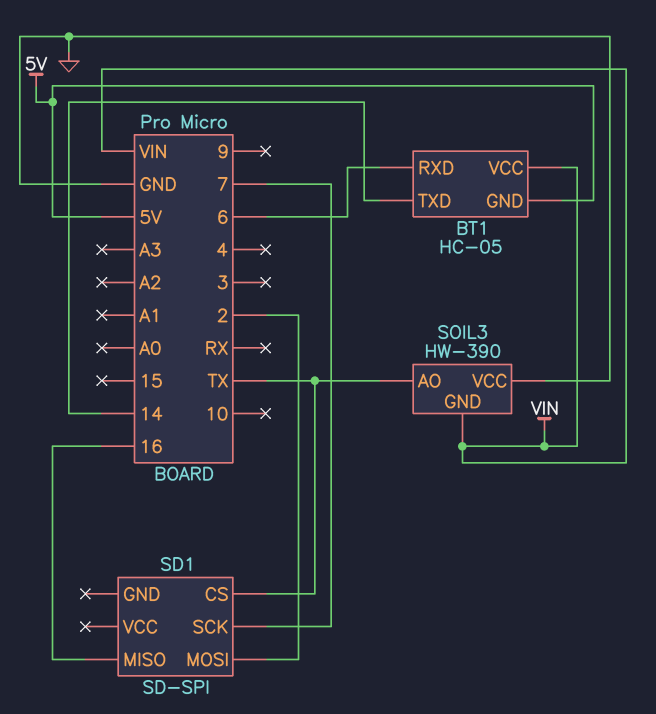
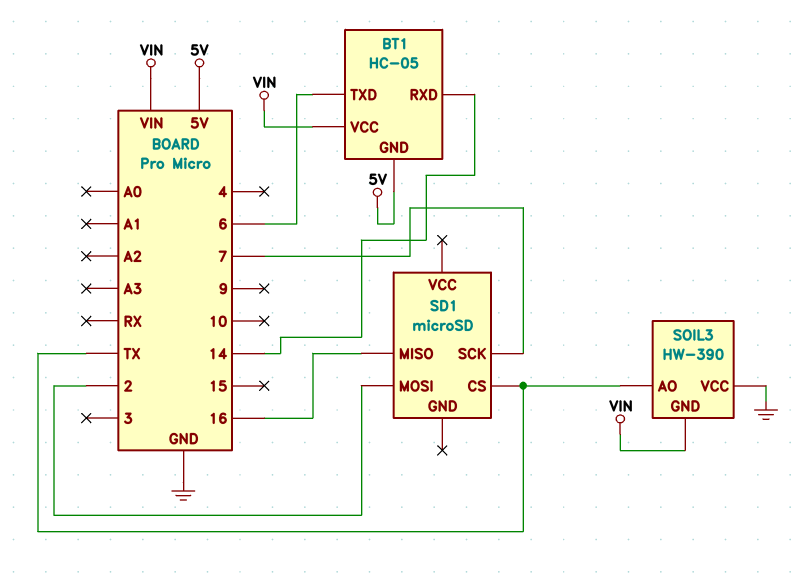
BT1 pin RXD: 6 -> 14
BT1 pin TXD: 14 -> 6
SD1: SD-SPI -> microSD

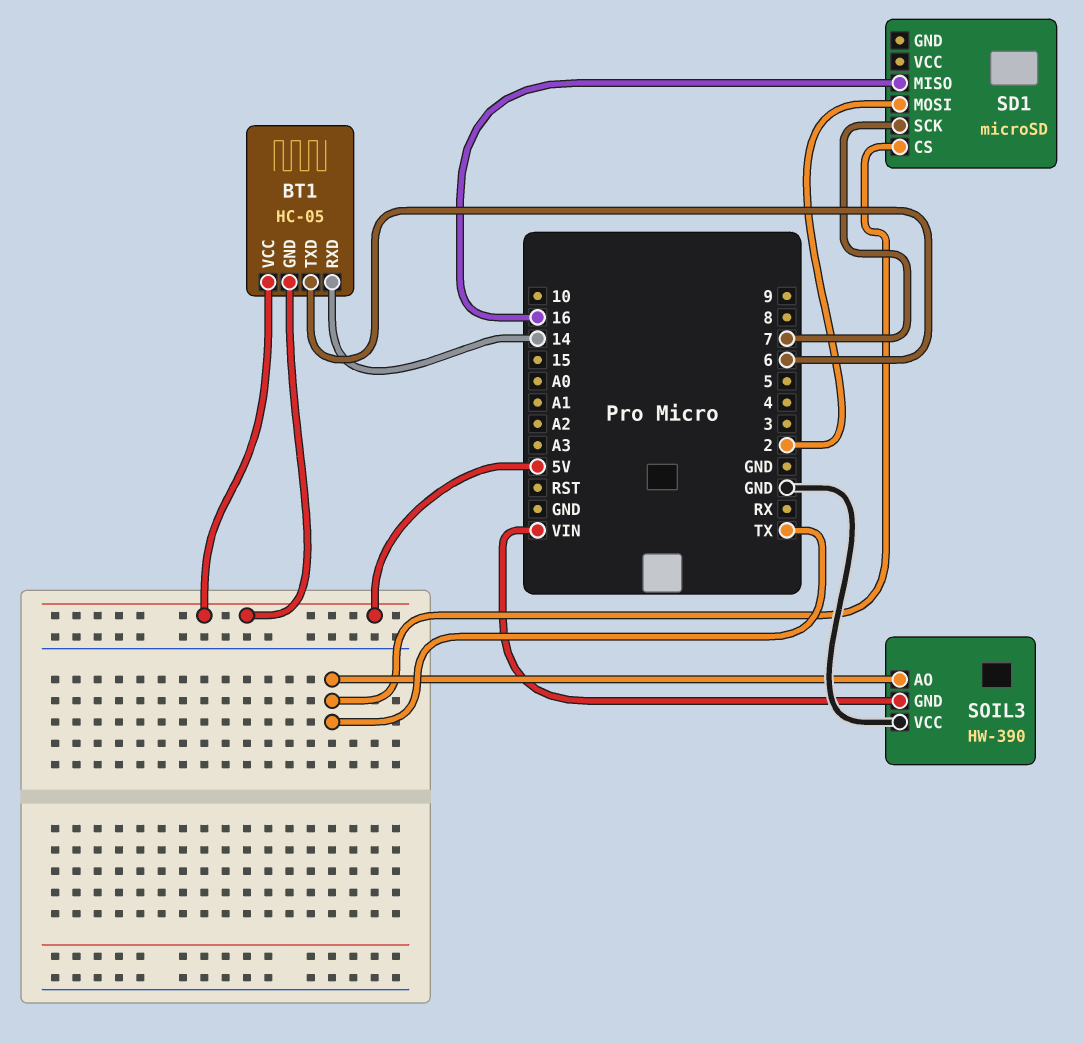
BT1 pin VCC: VIN -> 5V

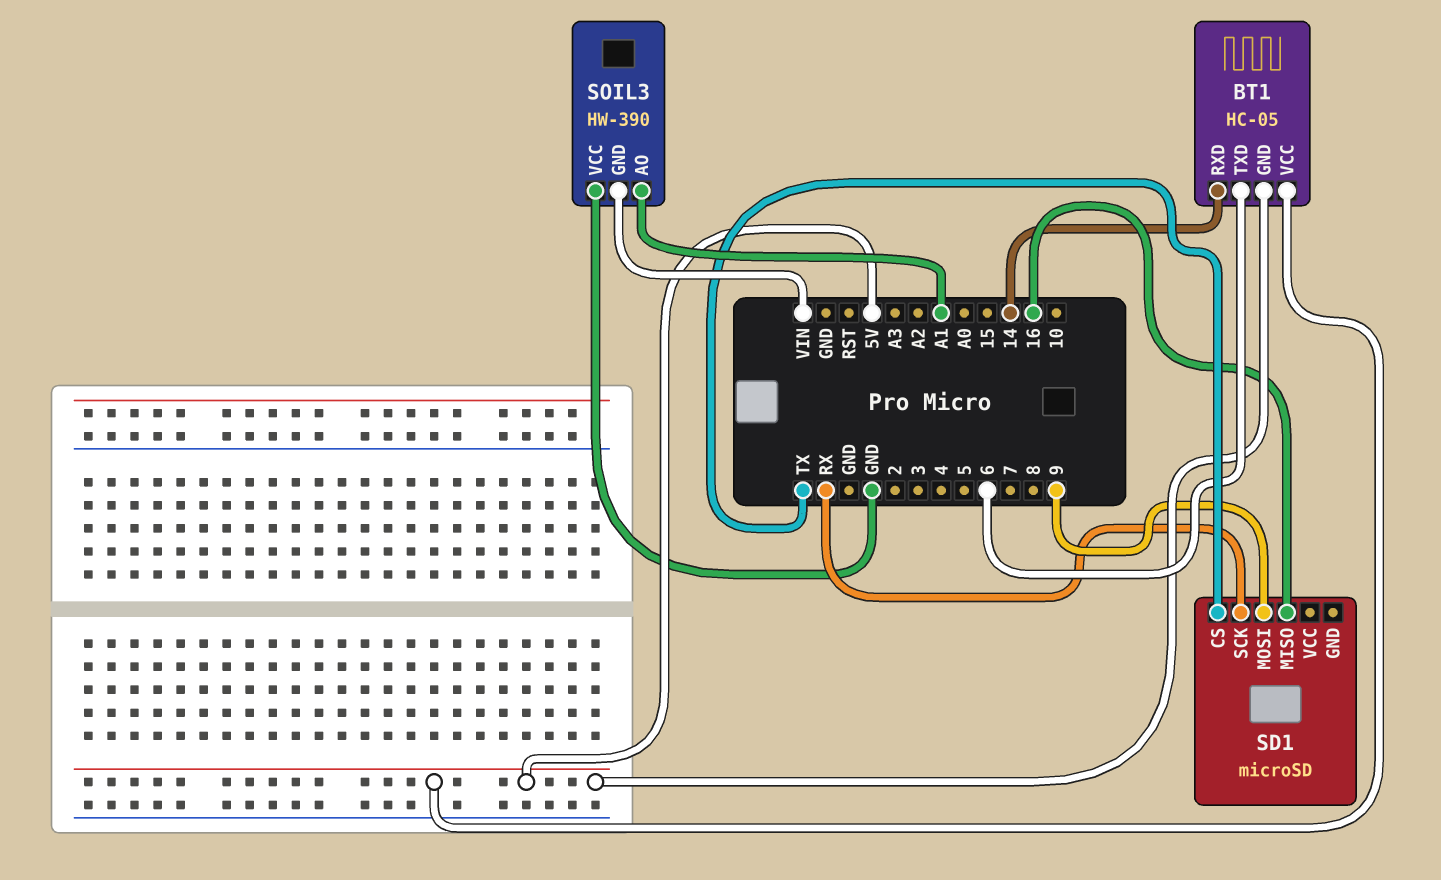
SD1 pin MOSI: 2 -> 9
SD1 pin SCK: 7 -> RX
SOIL3 pin AO: TX -> A1

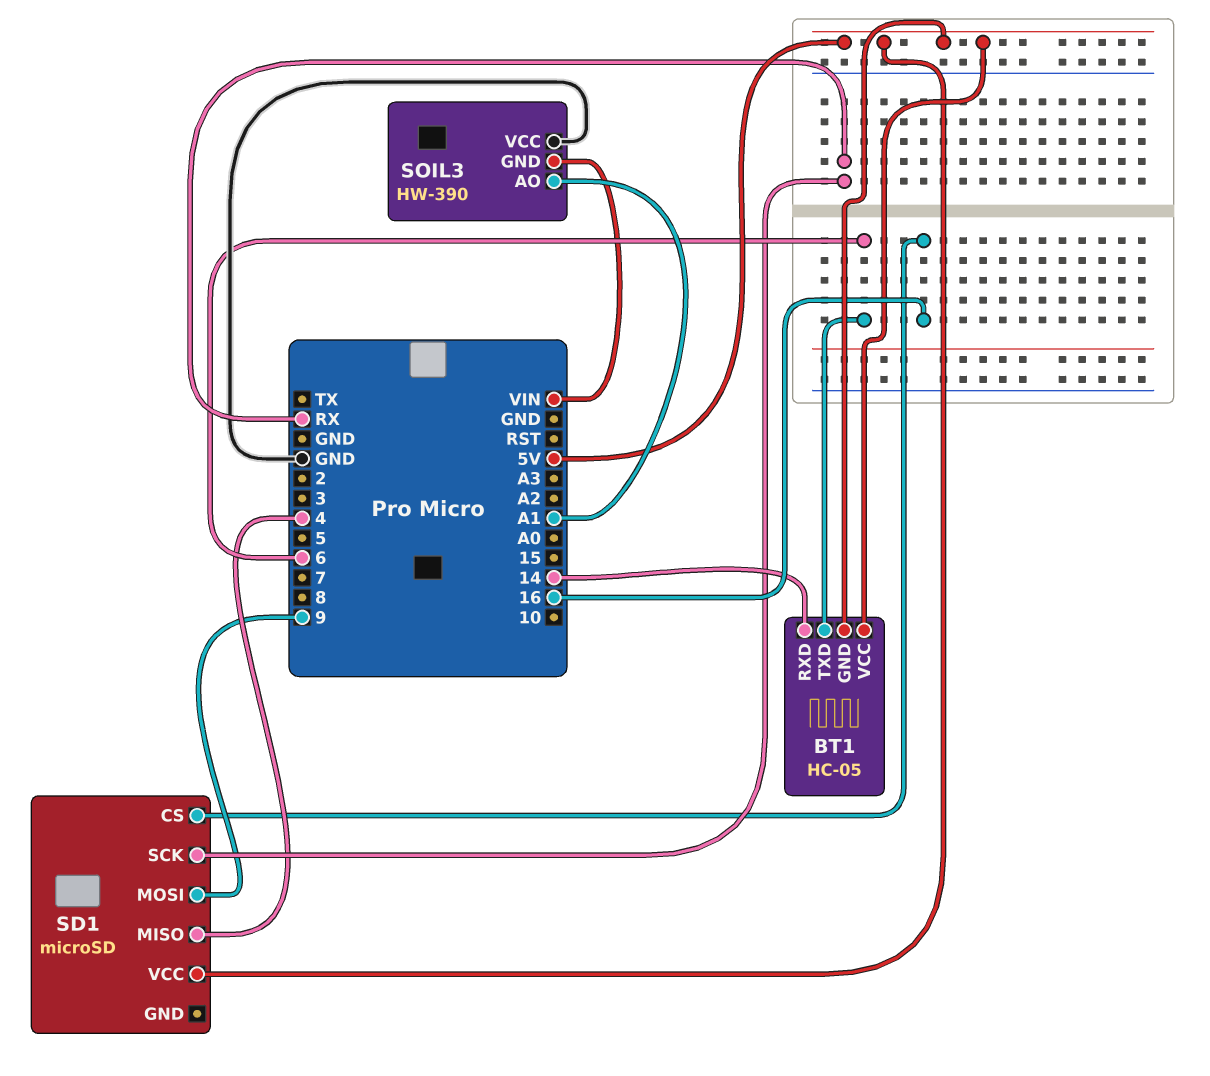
SD1 pin CS: TX -> 16
SD1 pin MISO: 16 -> 4
SD1 pin VCC: none -> 5V

